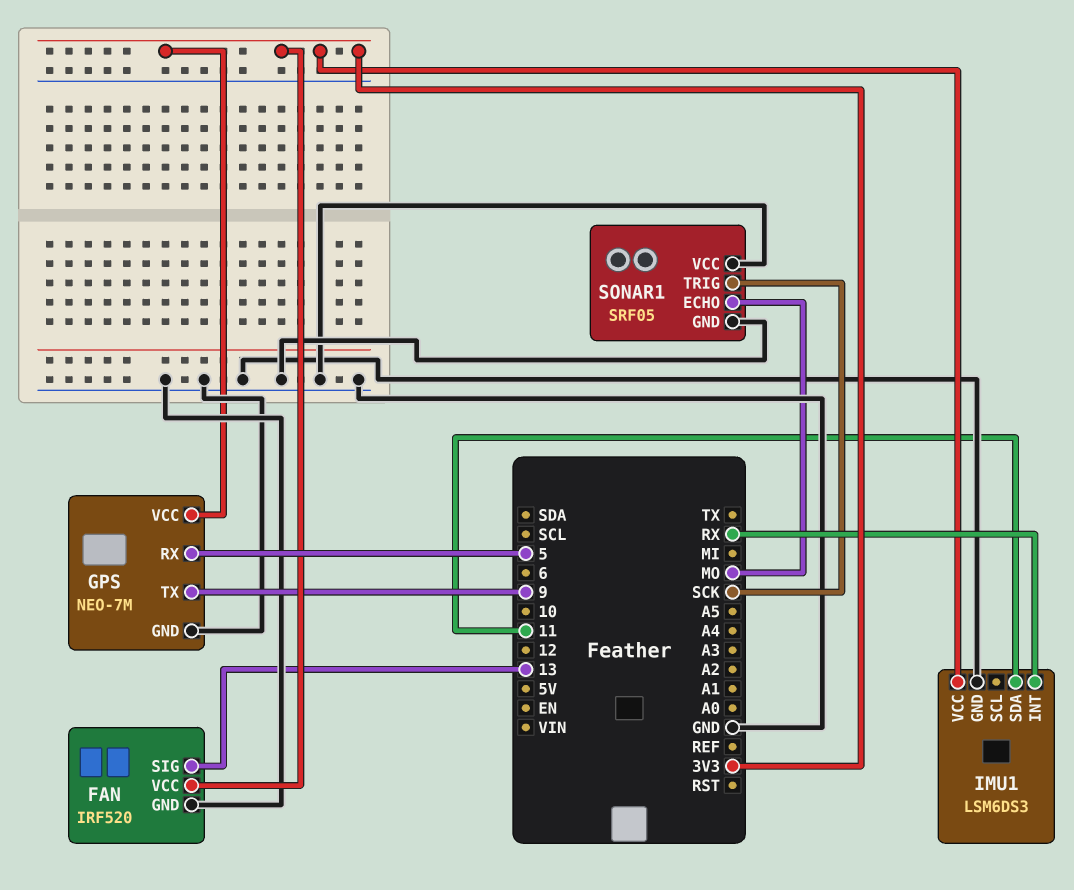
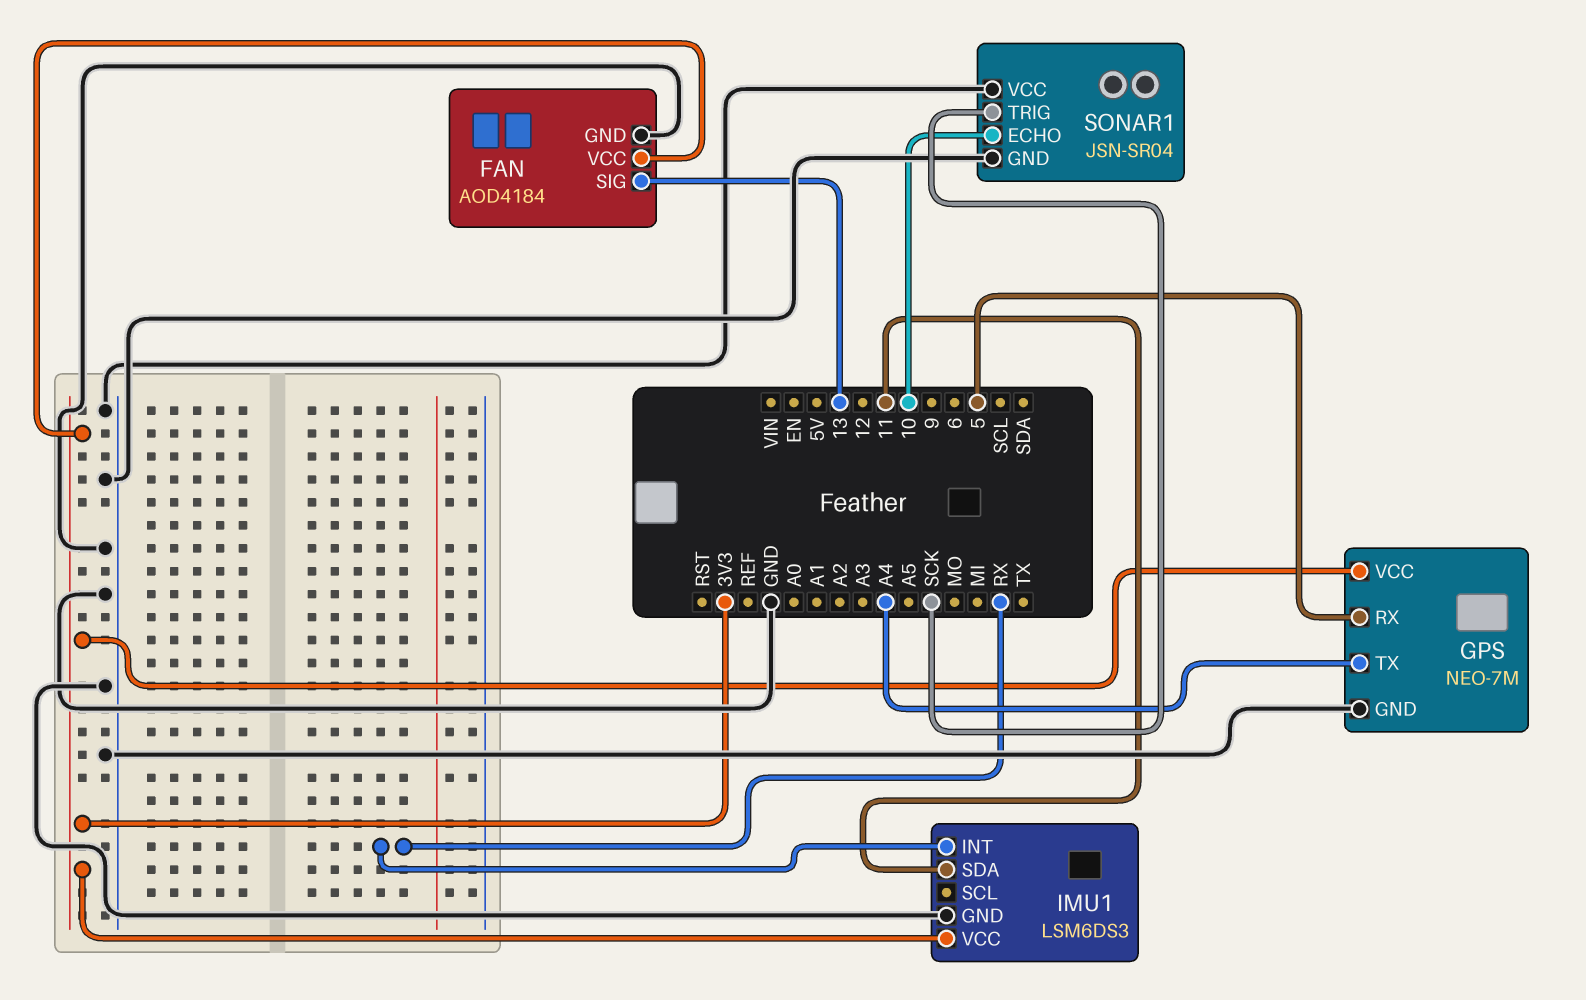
FAN: IRF520 -> AOD4184
GPS pin TX: 9 -> A4
SONAR1: SRF05 -> JSN-SR04
SONAR1 pin ECHO: MO -> 10

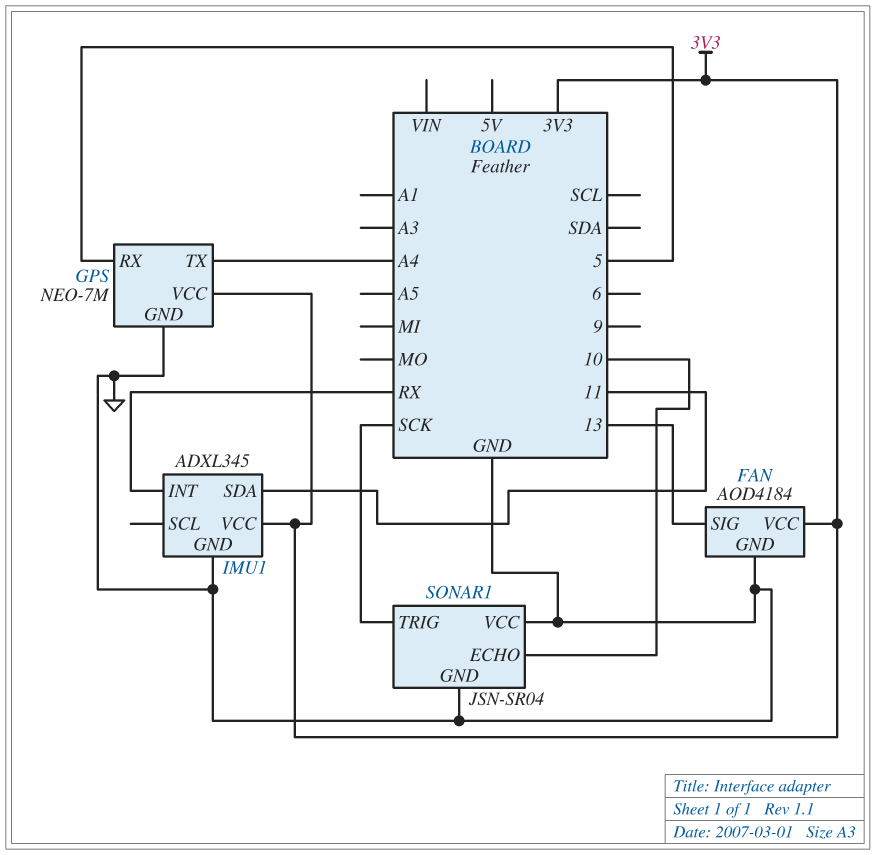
IMU1: LSM6DS3 -> ADXL345

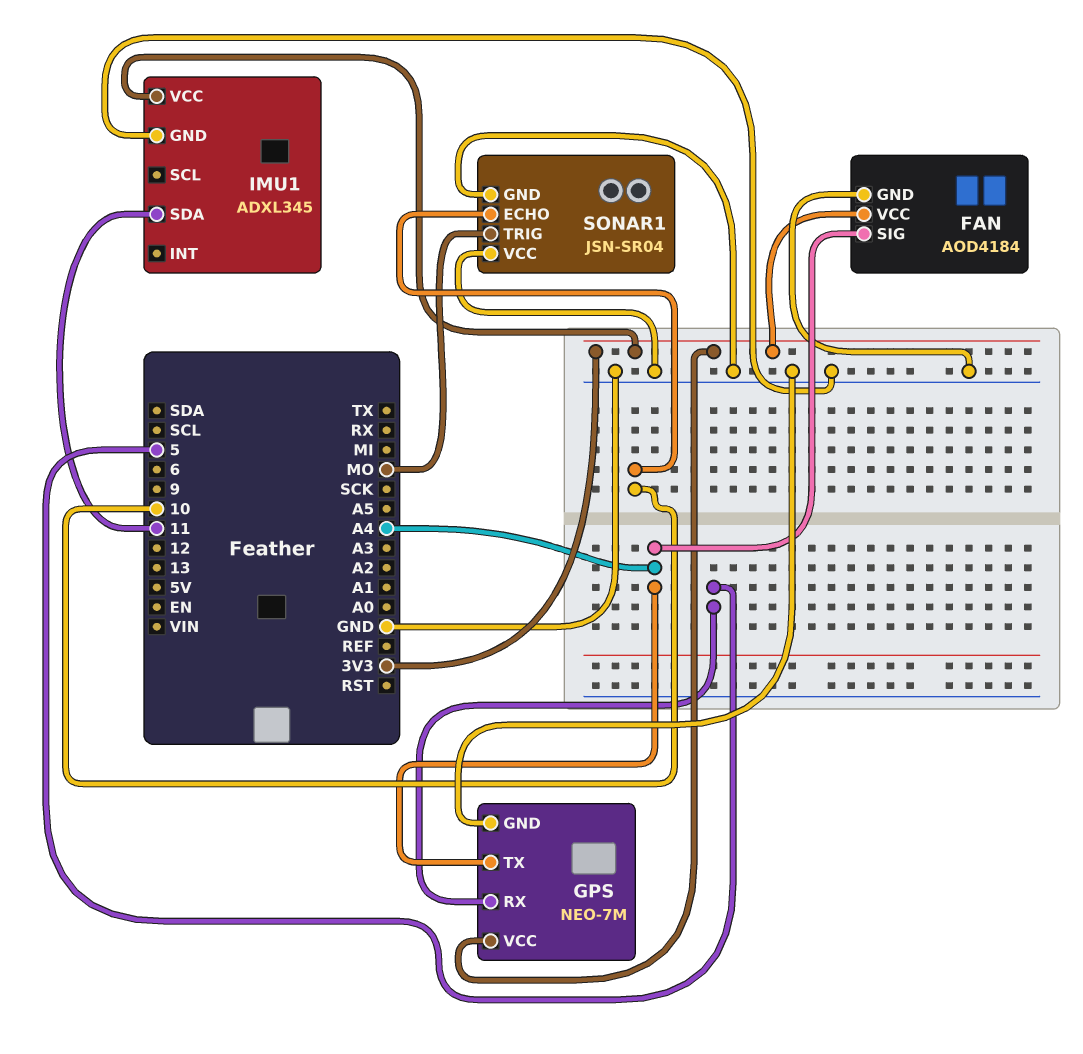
FAN pin SIG: 13 -> A4
IMU1 pin INT: RX -> none
SONAR1 pin TRIG: SCK -> MO

